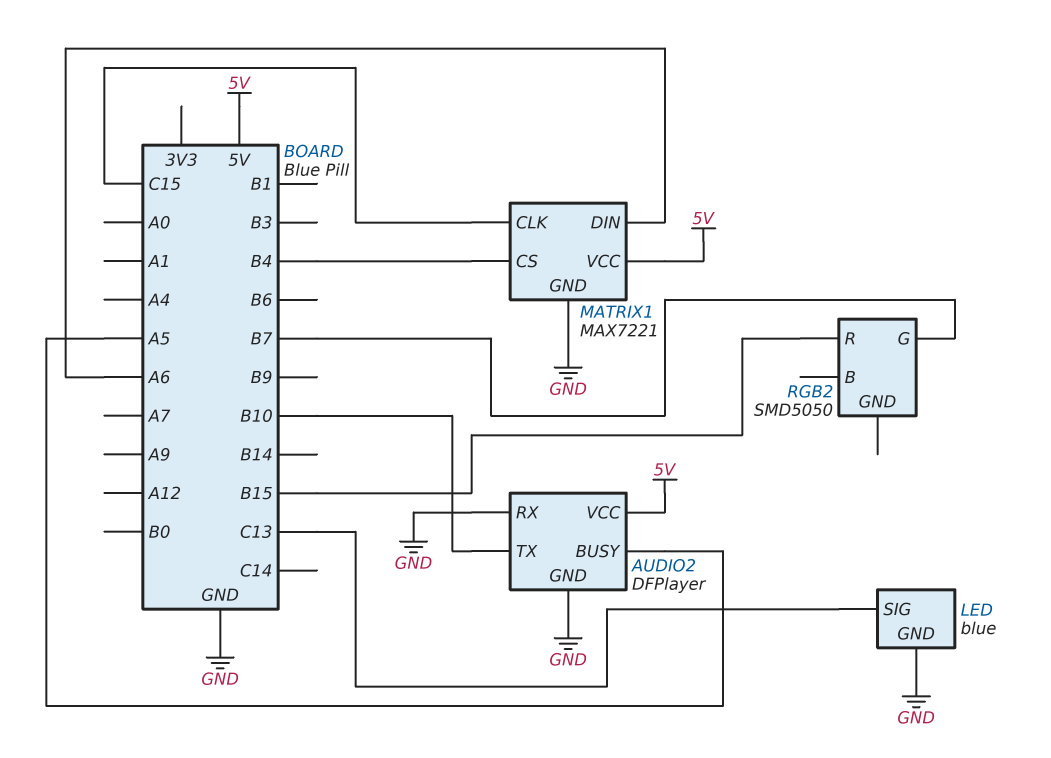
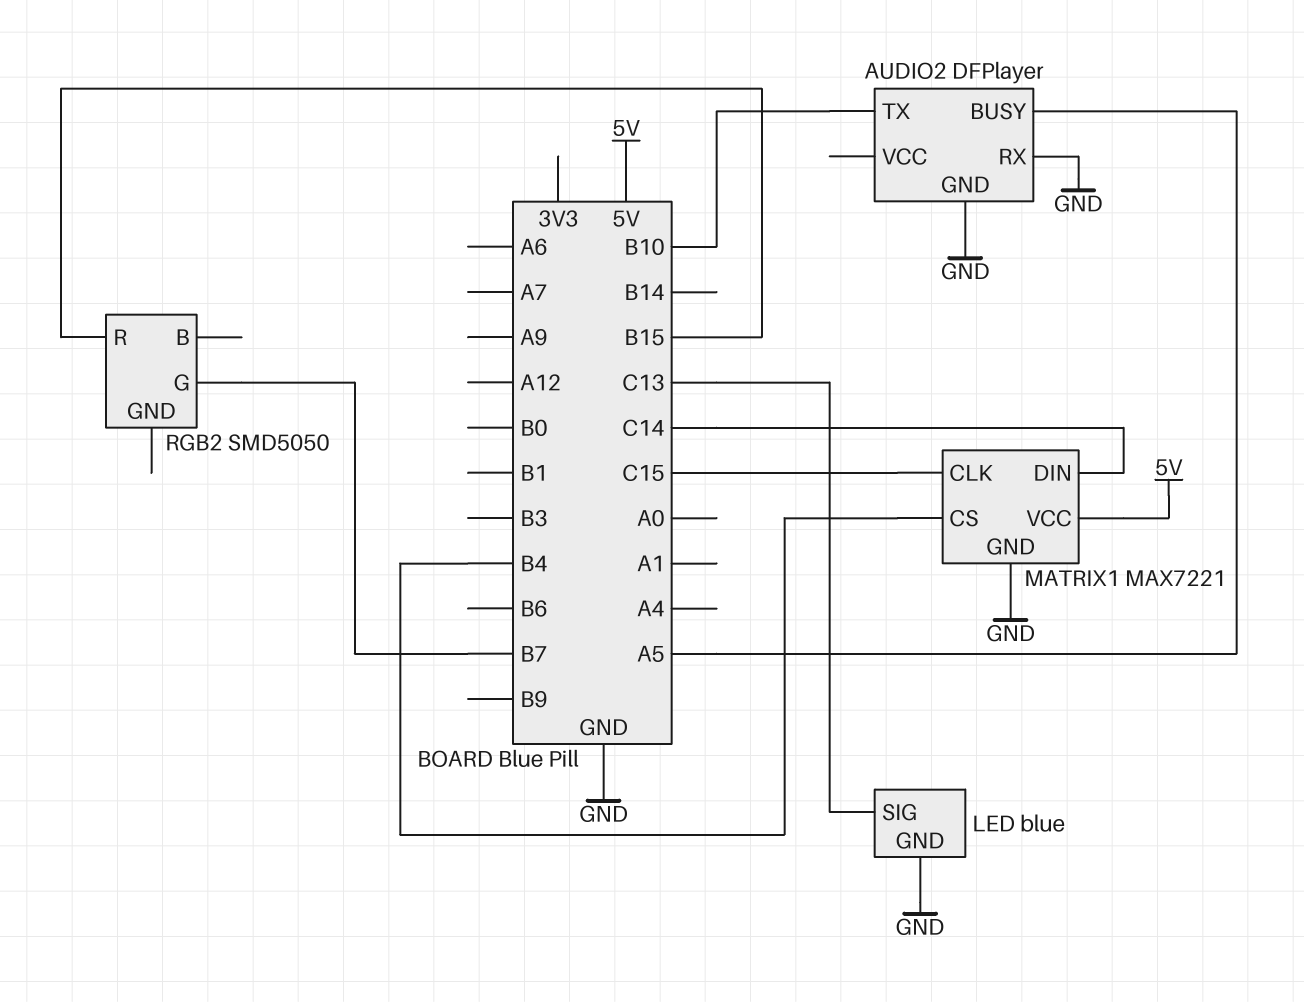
AUDIO2 pin VCC: 5V -> none
MATRIX1 pin DIN: A6 -> C14

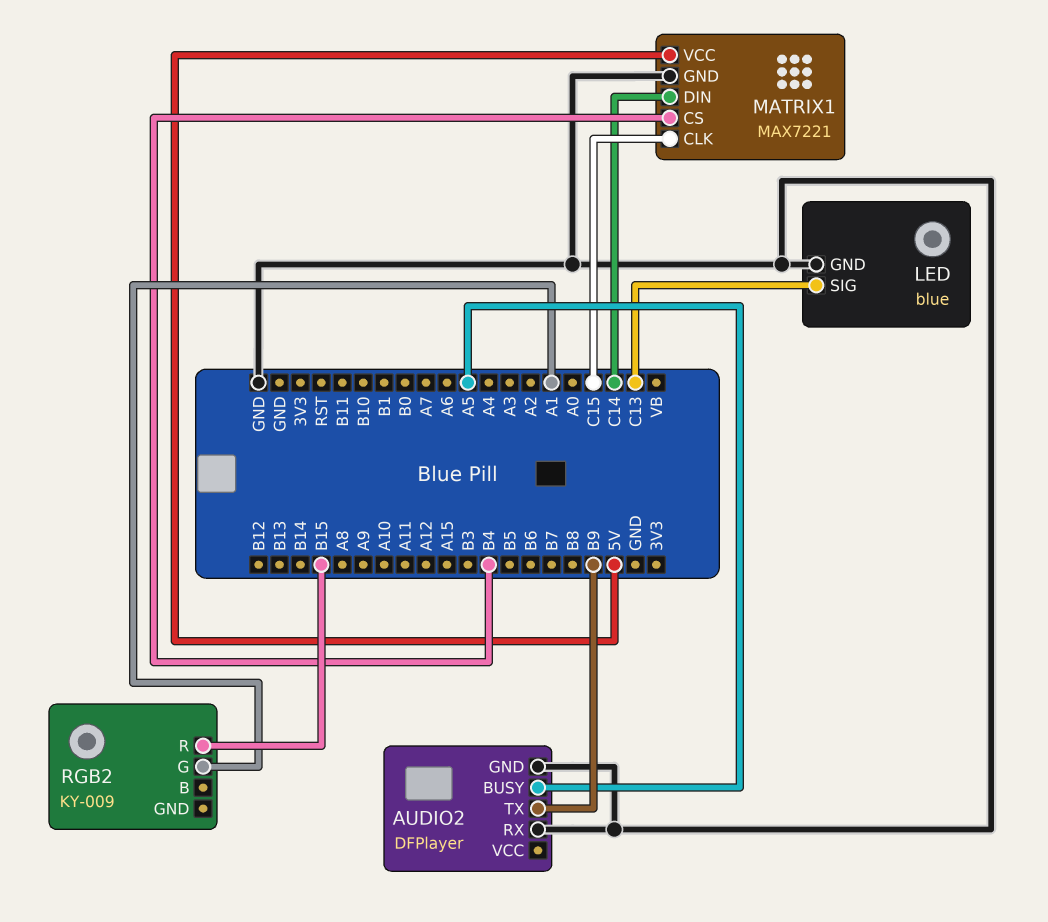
AUDIO2 pin TX: B10 -> B9
RGB2: SMD5050 -> KY-009
RGB2 pin G: B7 -> A1

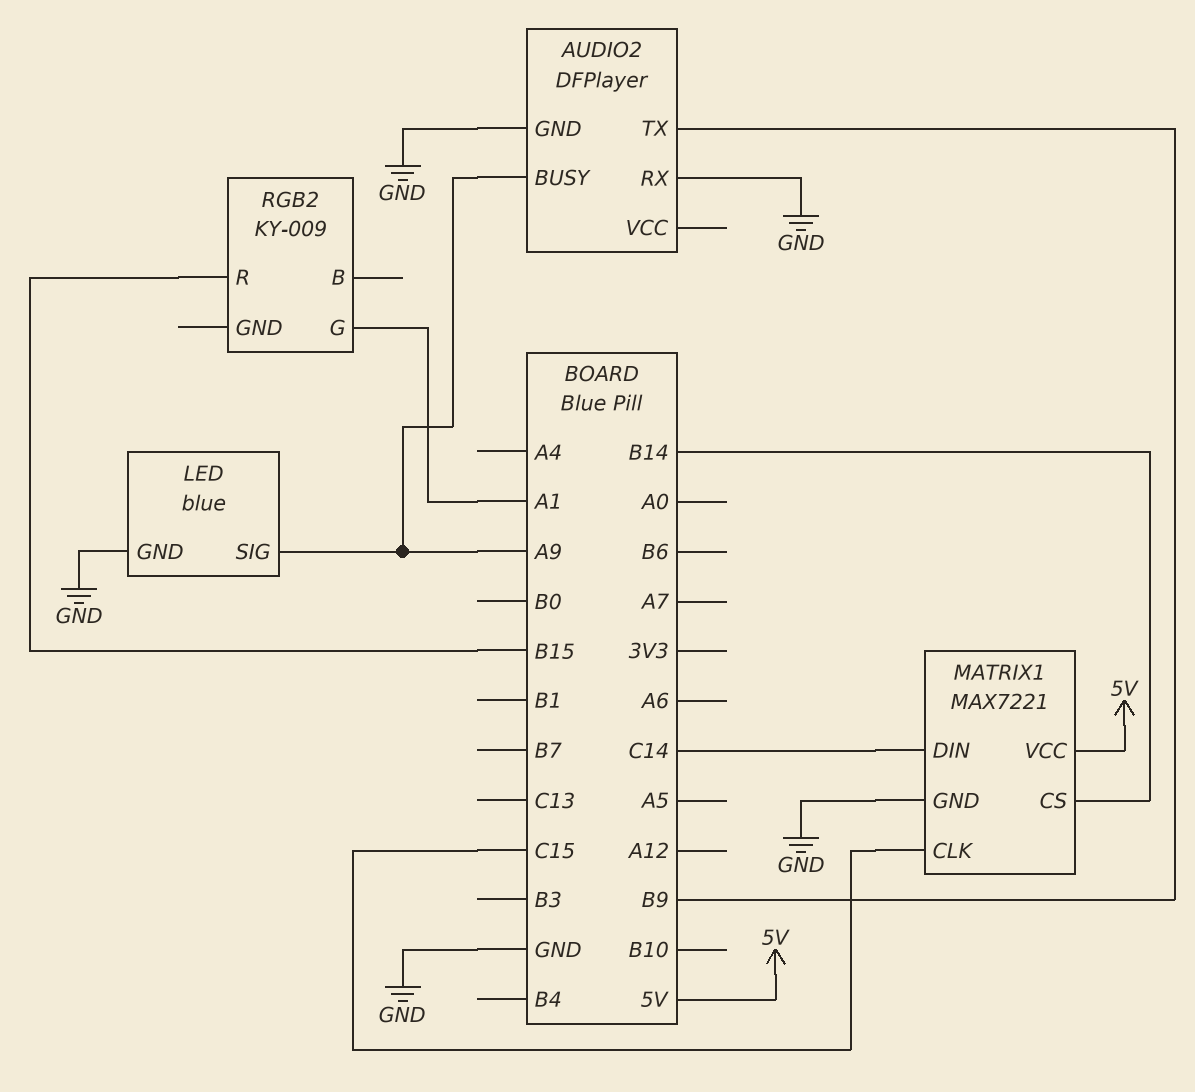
AUDIO2 pin BUSY: A5 -> A9
LED pin SIG: C13 -> A9
MATRIX1 pin CS: B4 -> B14

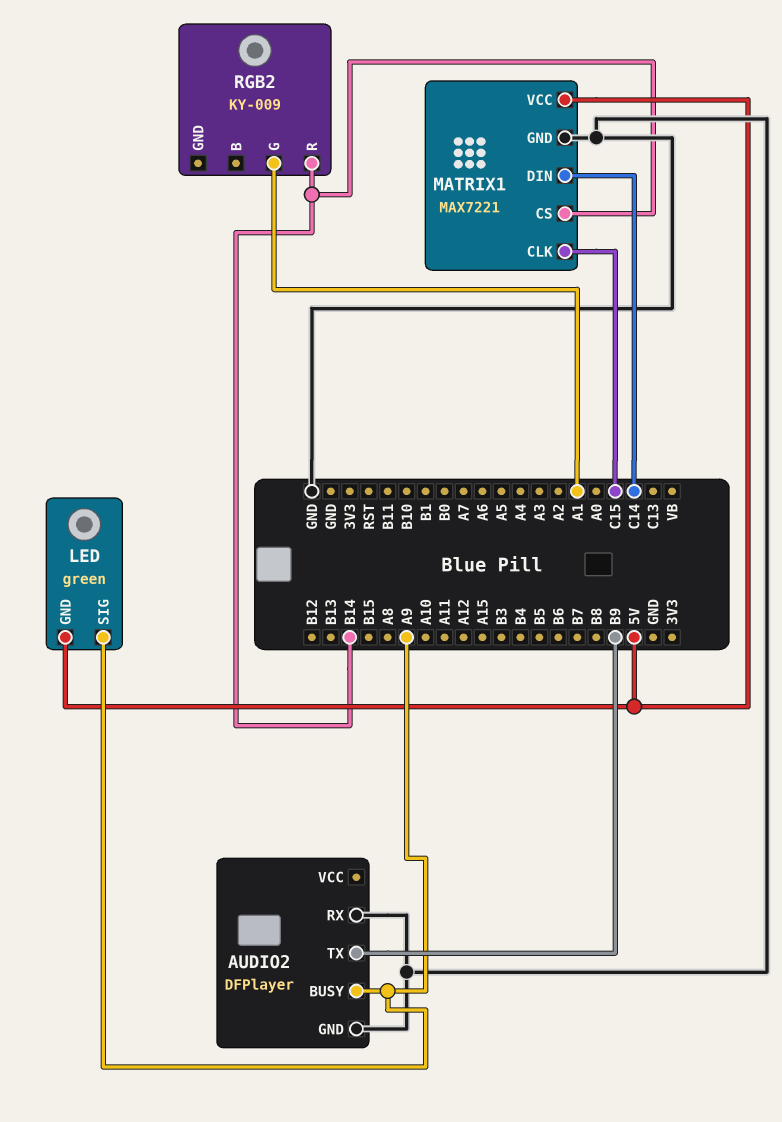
LED: blue -> green
LED pin GND: GND -> 5V
RGB2 pin R: B15 -> B14

